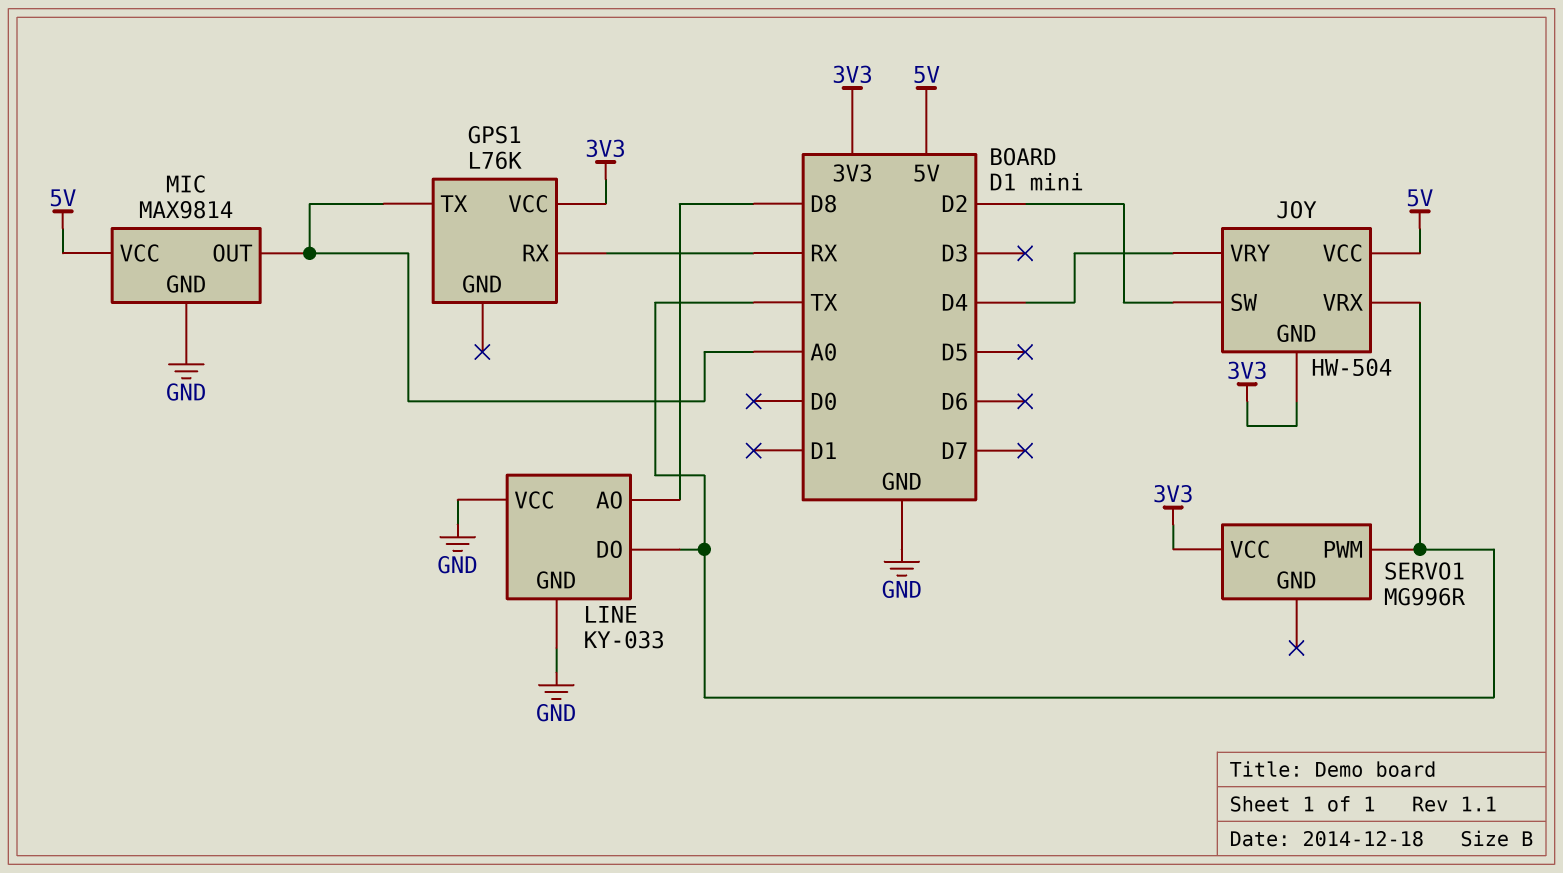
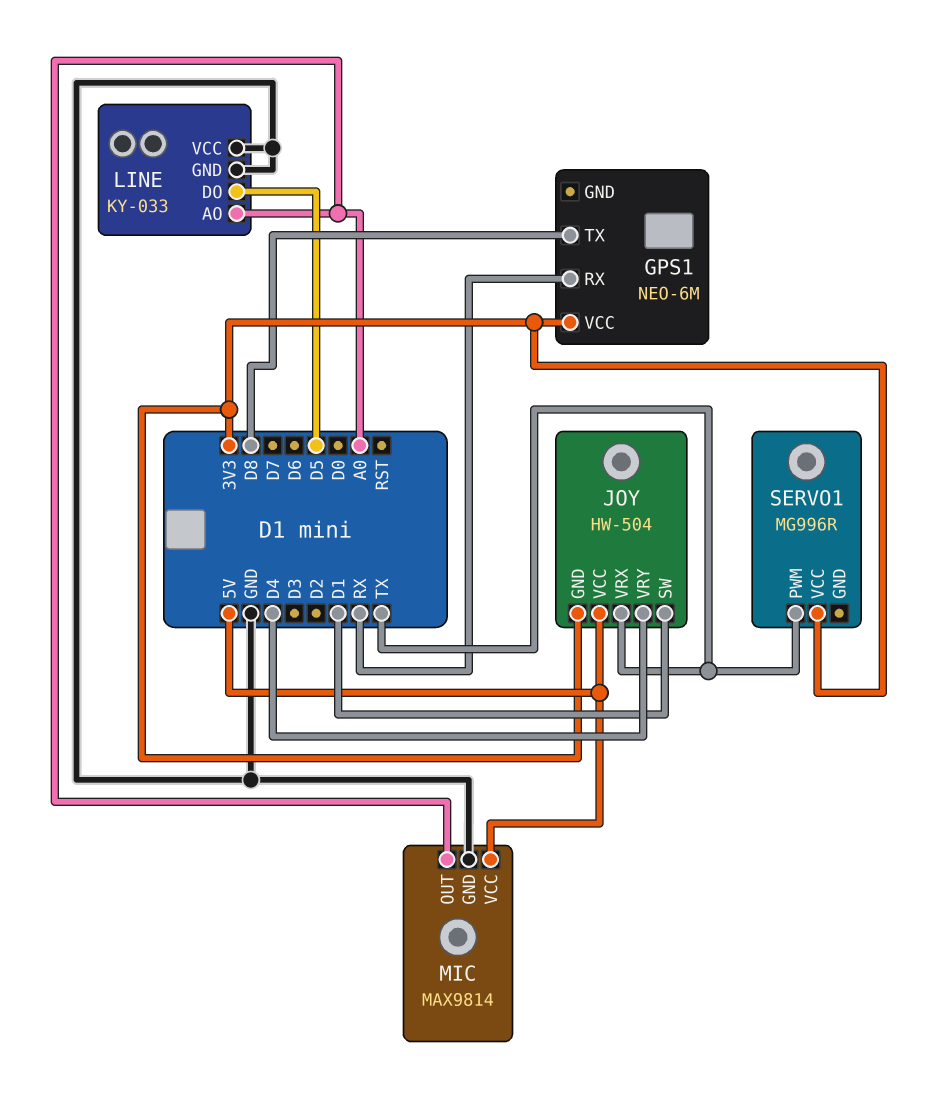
GPS1: L76K -> NEO-6M
GPS1 pin TX: A0 -> D8
JOY pin SW: D2 -> D1
LINE pin AO: D8 -> A0
LINE pin DO: TX -> D5

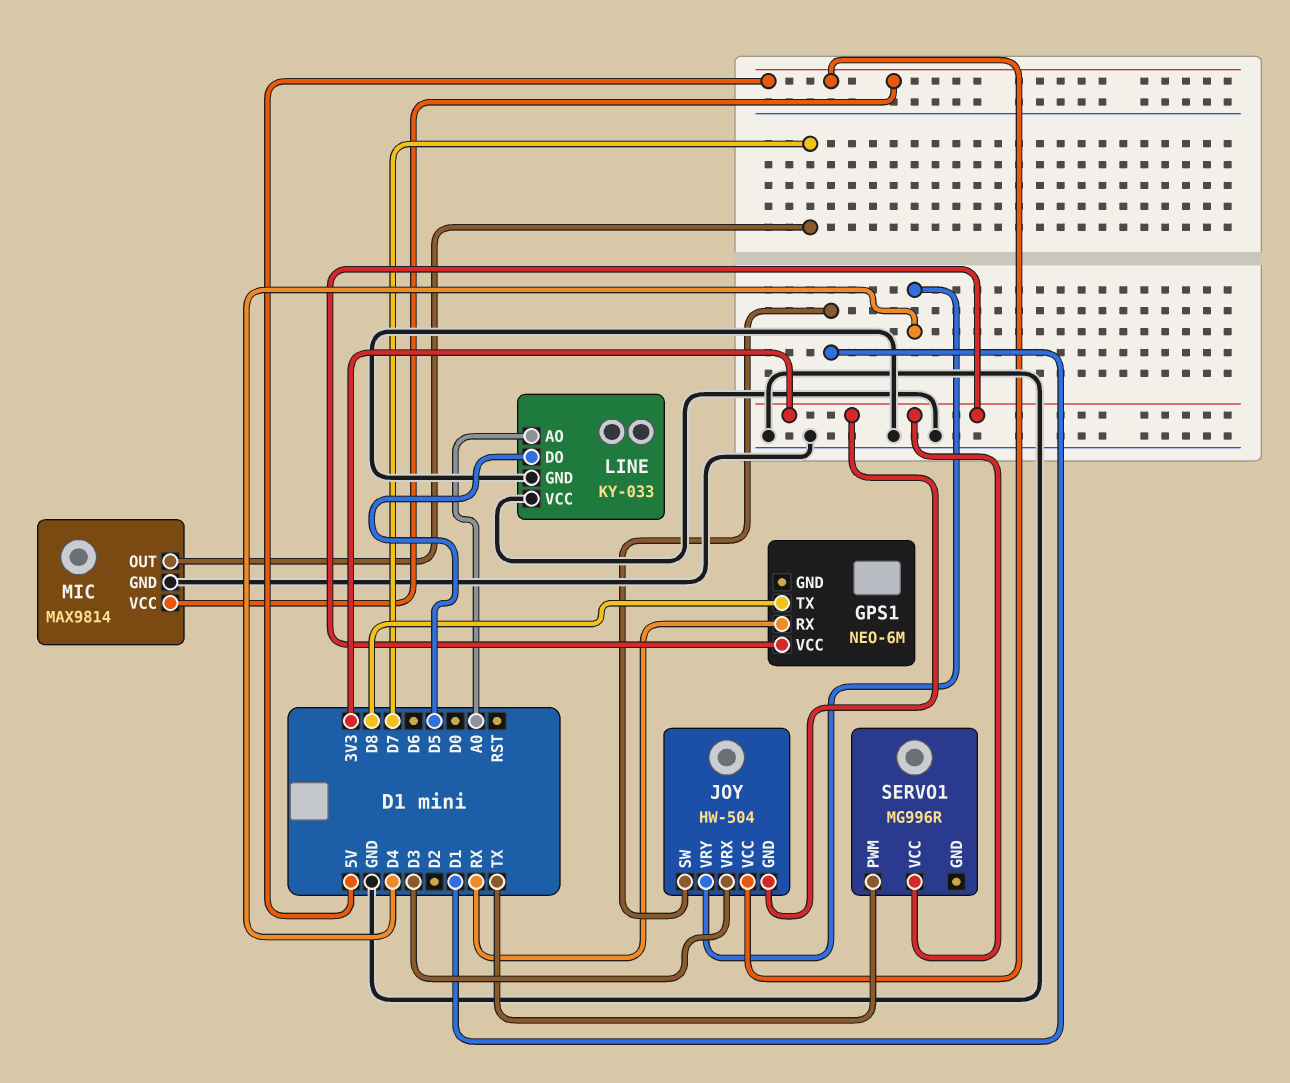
JOY pin VRX: TX -> D3
MIC pin OUT: A0 -> D7

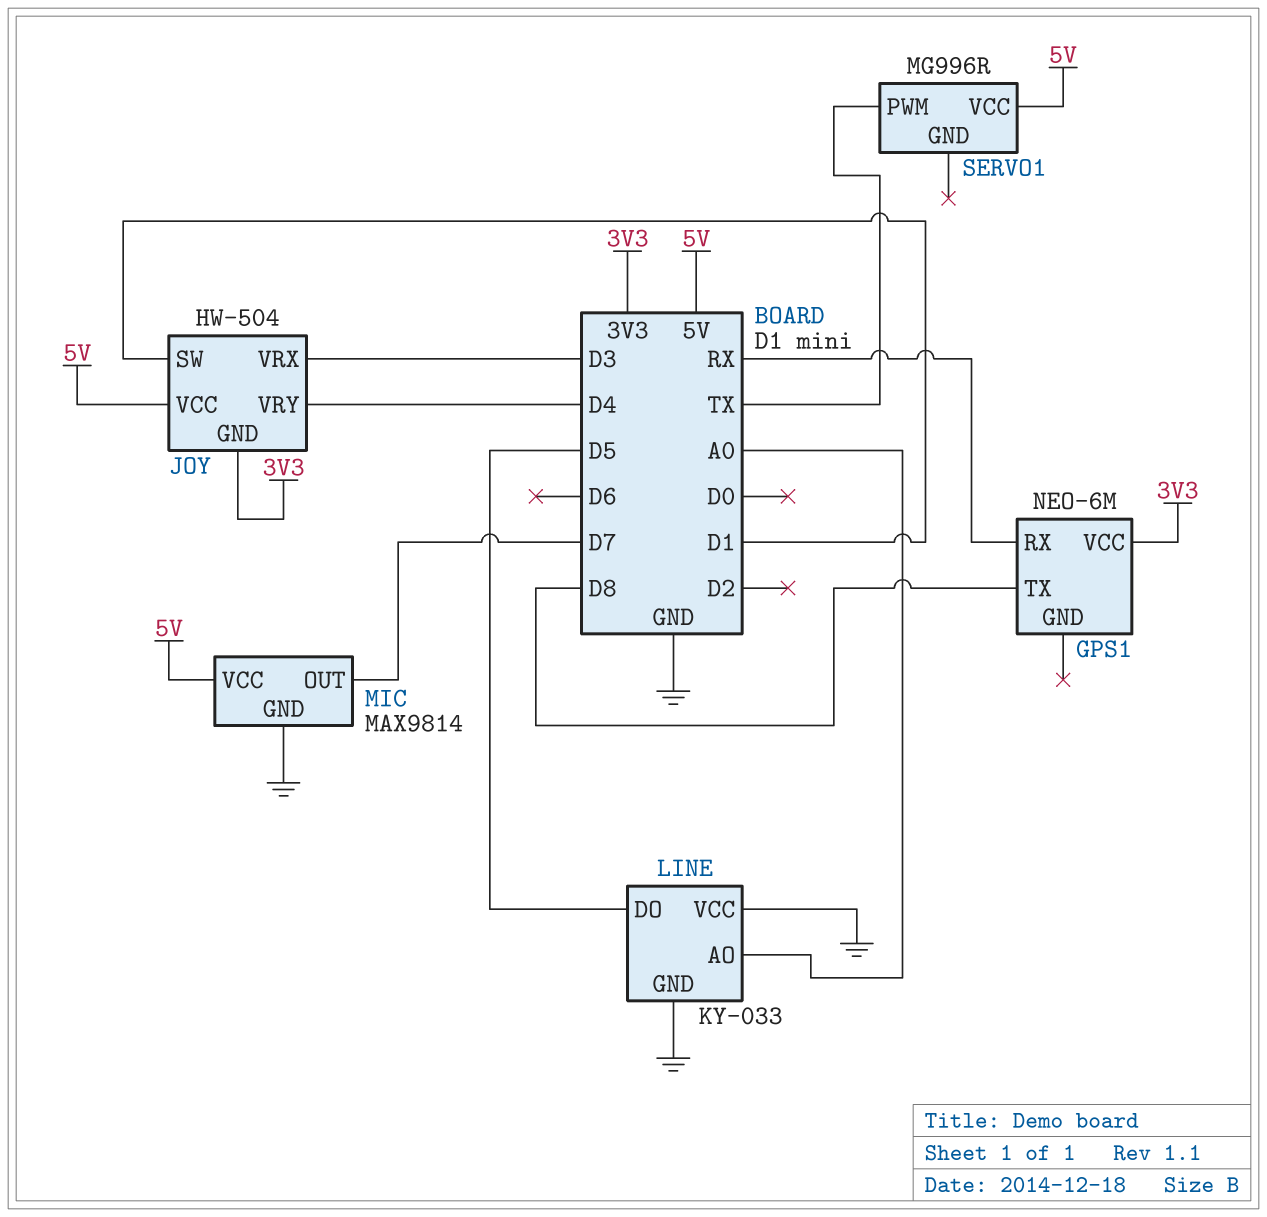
SERVO1 pin VCC: 3V3 -> 5V

